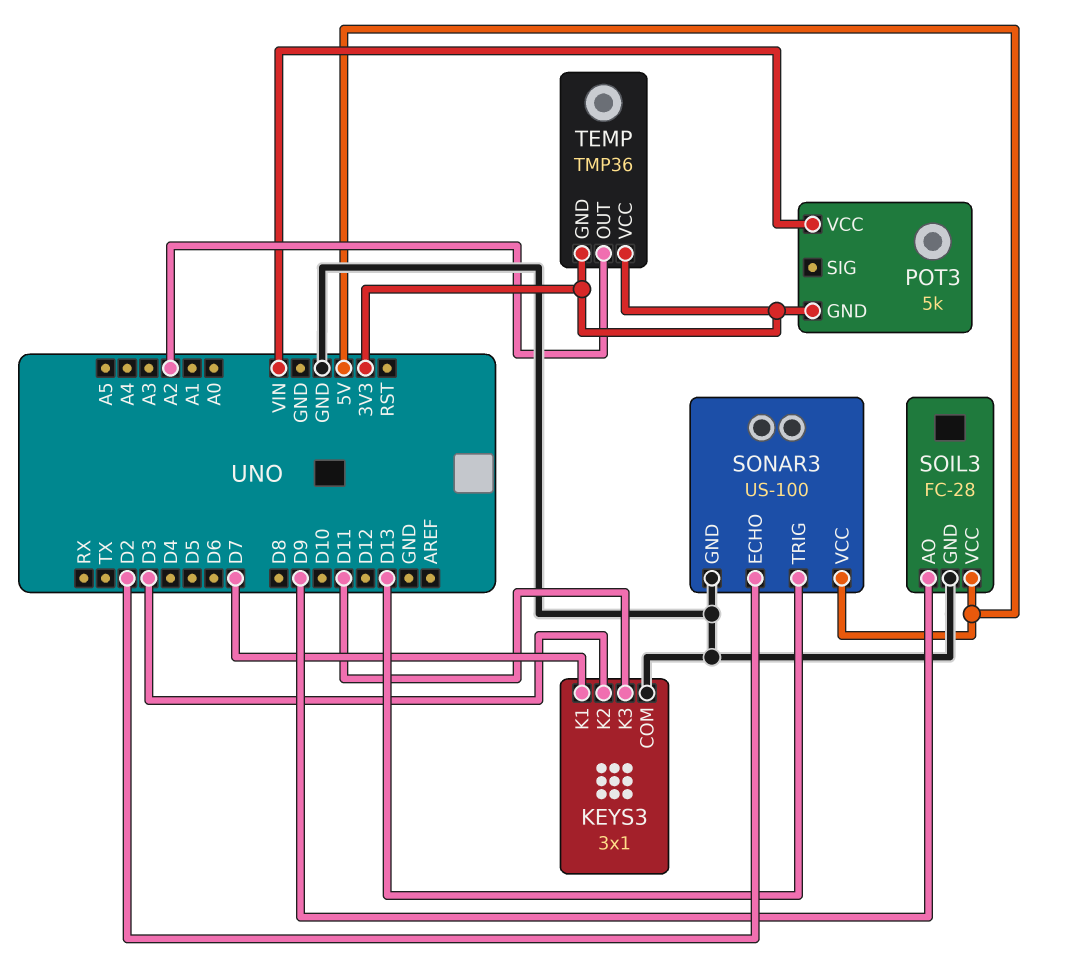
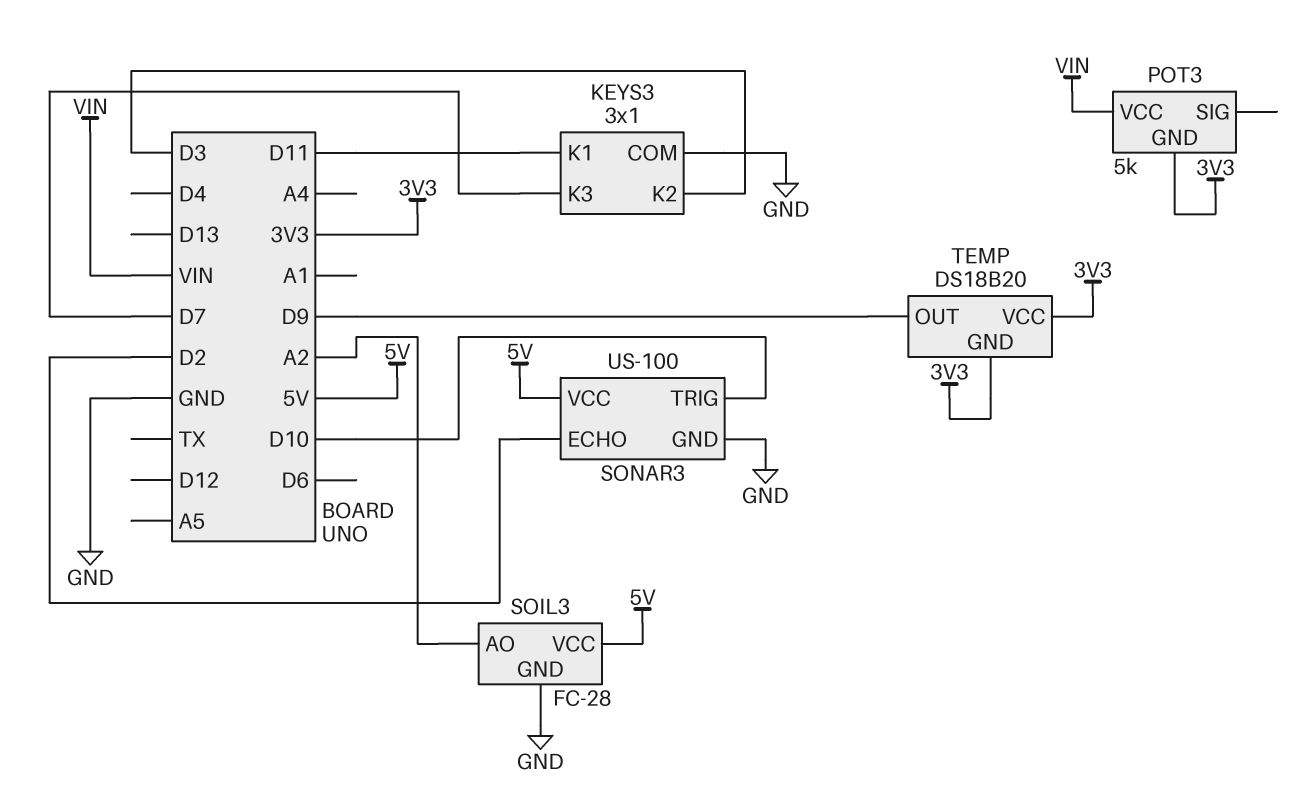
KEYS3 pin K1: D7 -> D11
KEYS3 pin K3: D11 -> D7
SOIL3 pin AO: D9 -> A2
SONAR3 pin TRIG: D13 -> D10
TEMP: TMP36 -> DS18B20
TEMP pin OUT: A2 -> D9

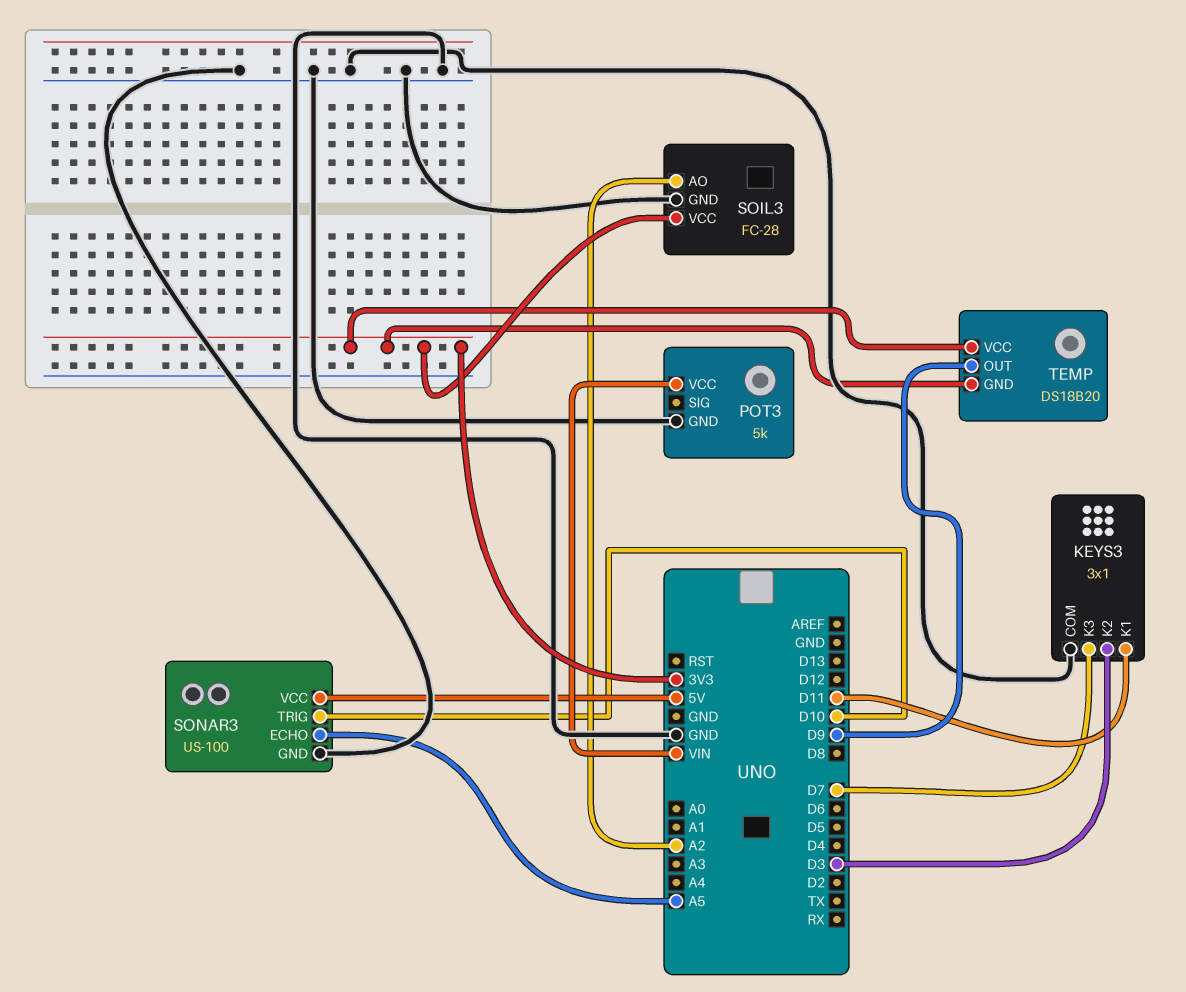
POT3 pin GND: 3V3 -> GND
SOIL3 pin VCC: 5V -> 3V3
SONAR3 pin ECHO: D2 -> A5

